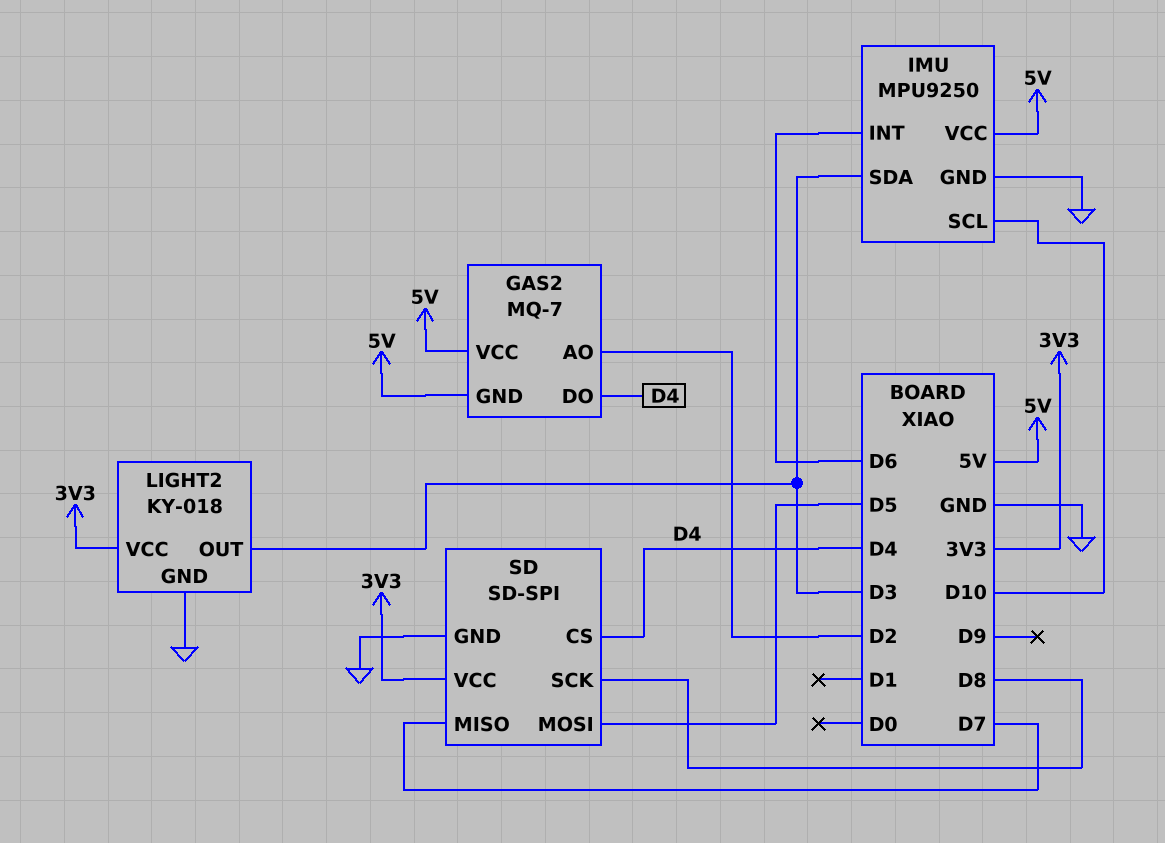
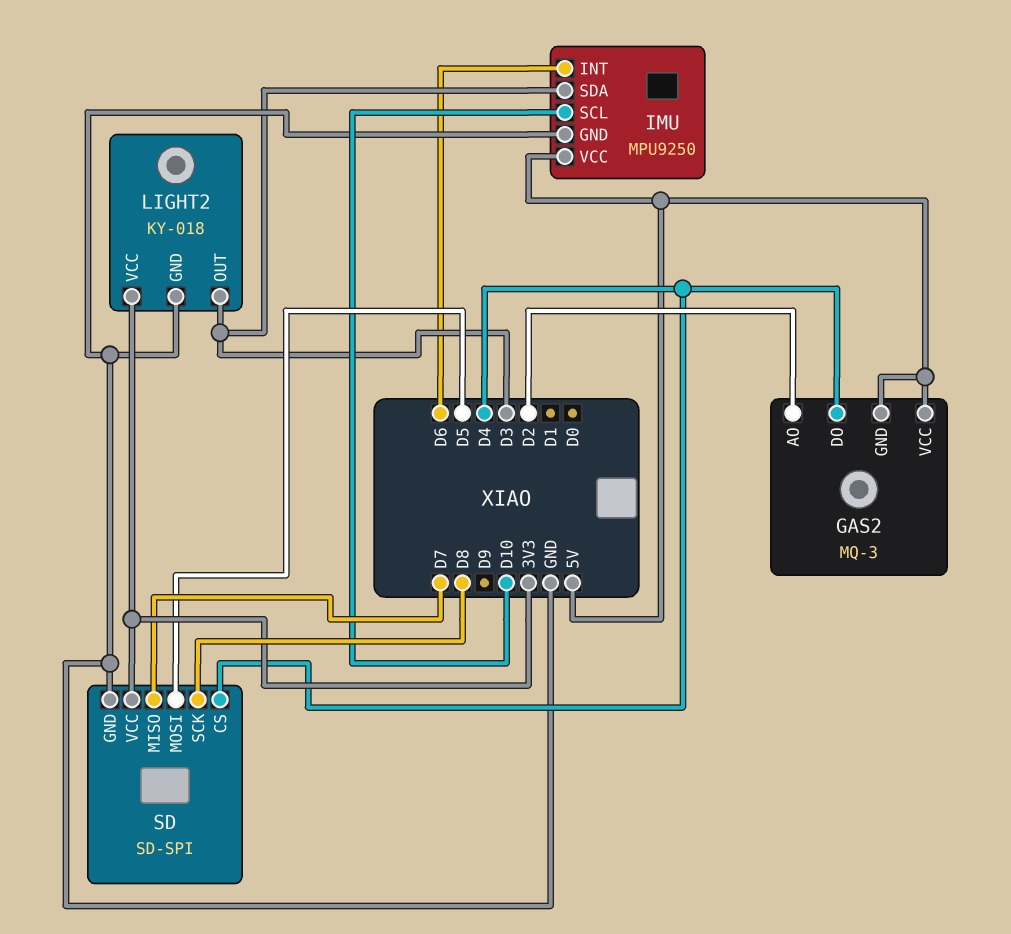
GAS2: MQ-7 -> MQ-3

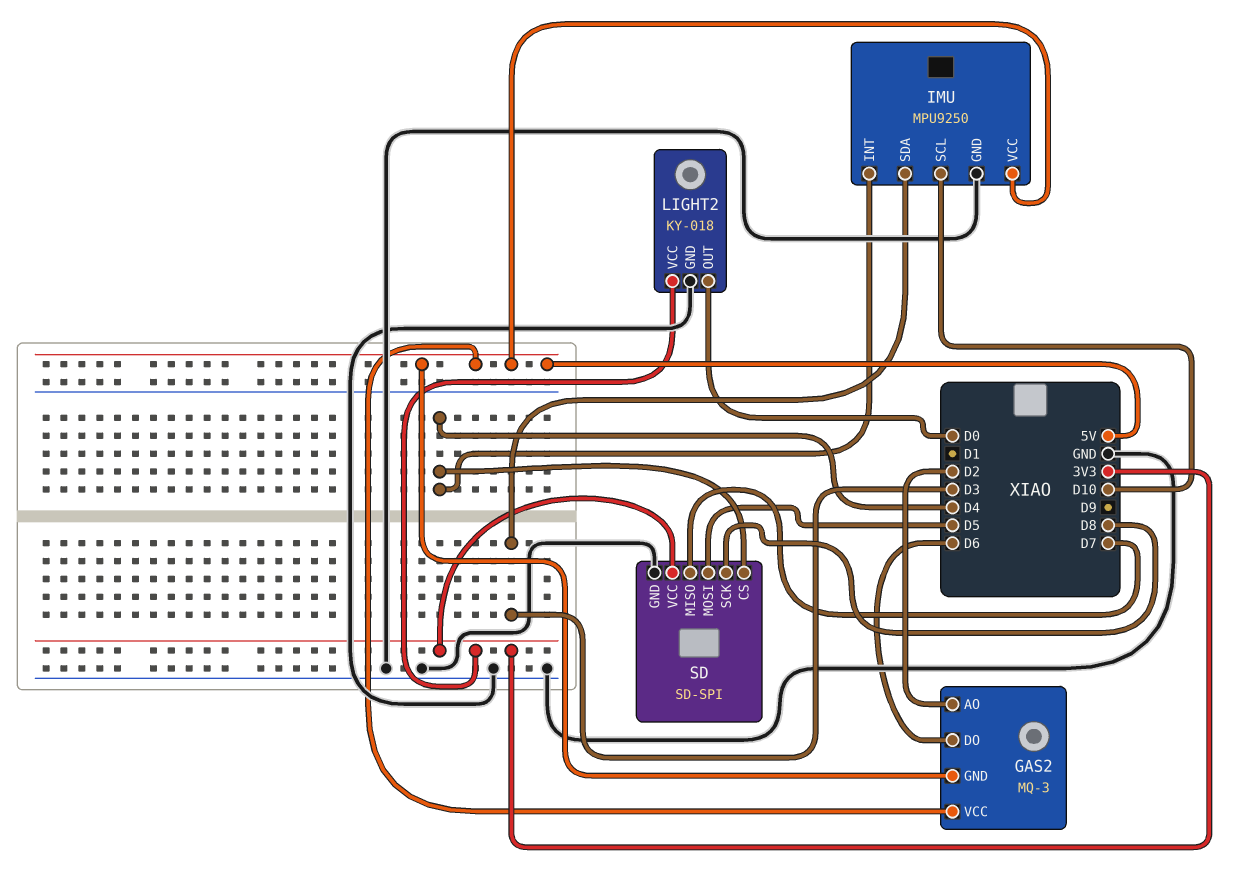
GAS2 pin DO: D4 -> D6
IMU pin INT: D6 -> D4
LIGHT2 pin OUT: D3 -> D0

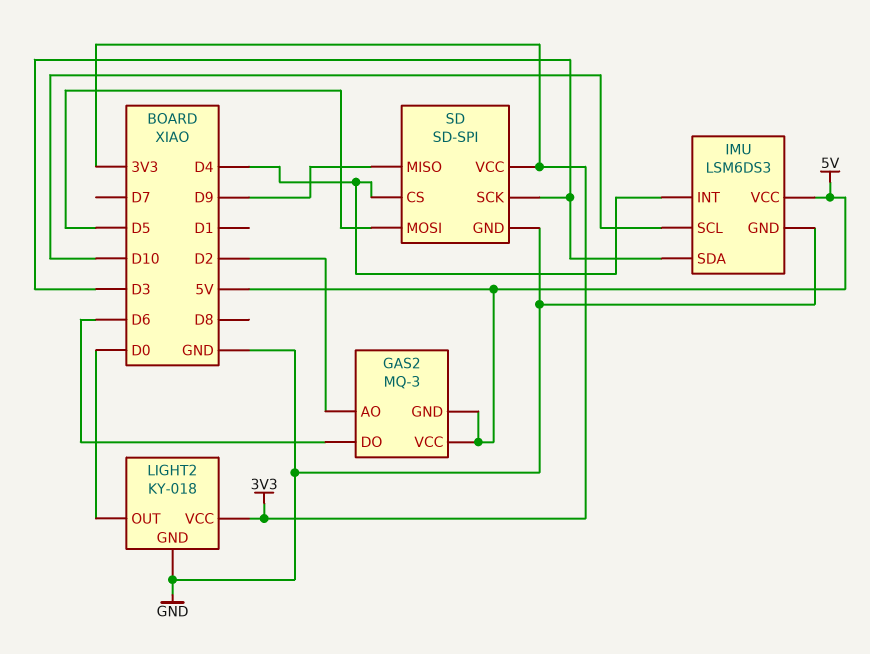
IMU: MPU9250 -> LSM6DS3
SD pin MISO: D7 -> D9
SD pin SCK: D8 -> D3

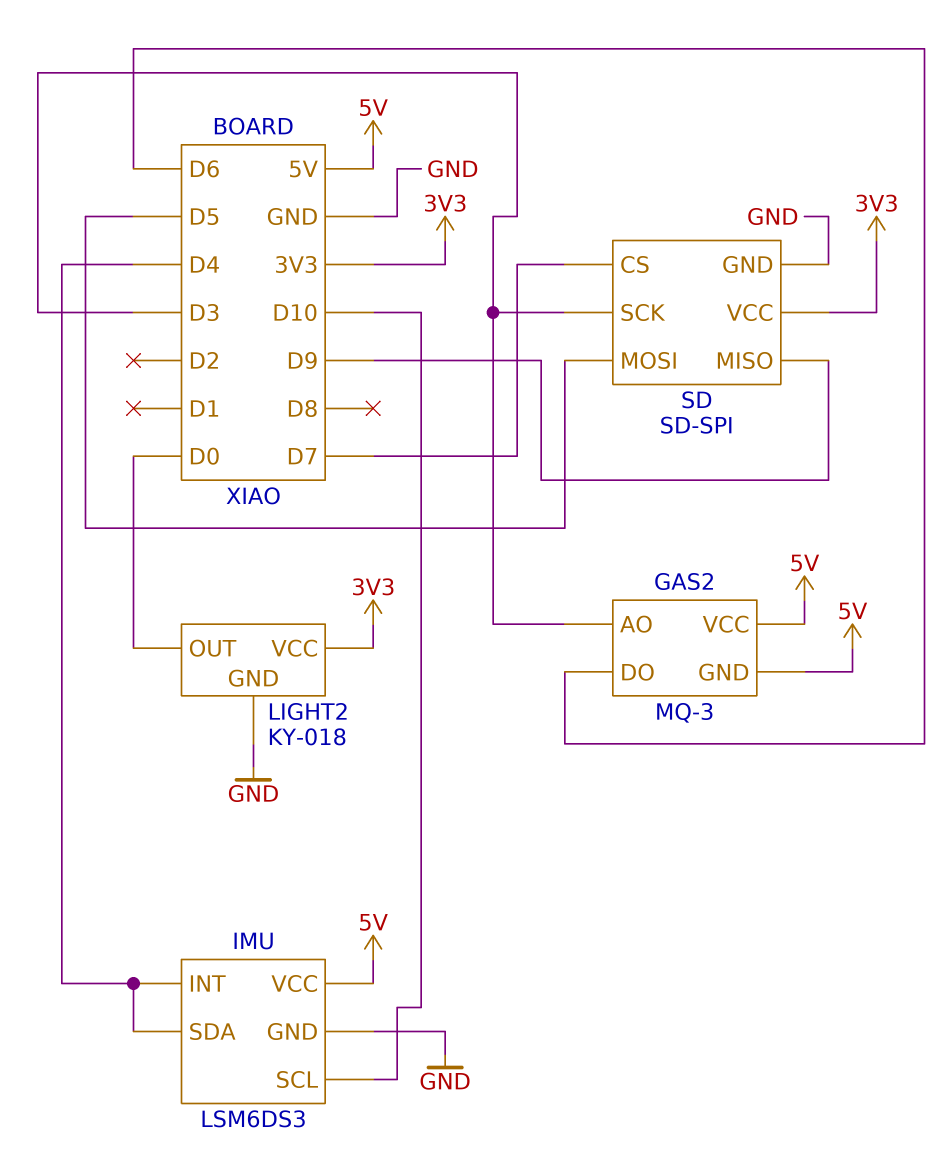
GAS2 pin AO: D2 -> D3
IMU pin SDA: D3 -> D4
SD pin CS: D4 -> D7

